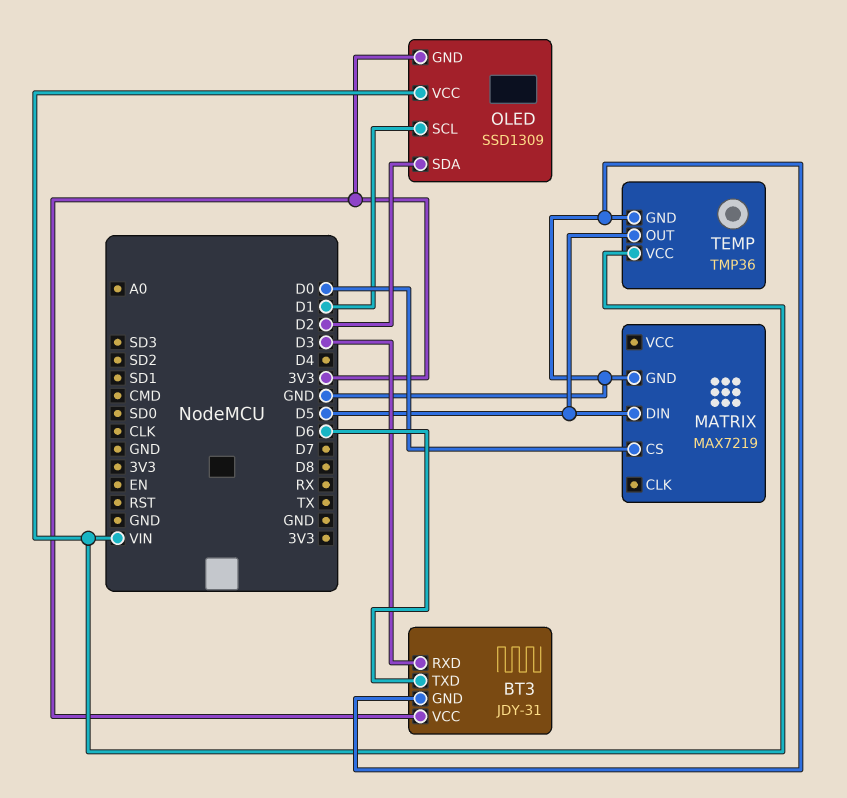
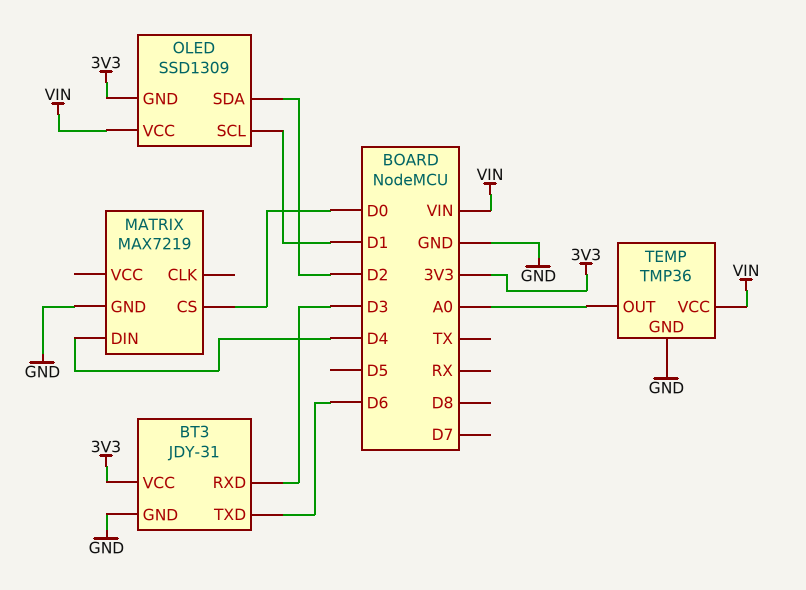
MATRIX pin DIN: D5 -> D4
TEMP pin OUT: D5 -> A0

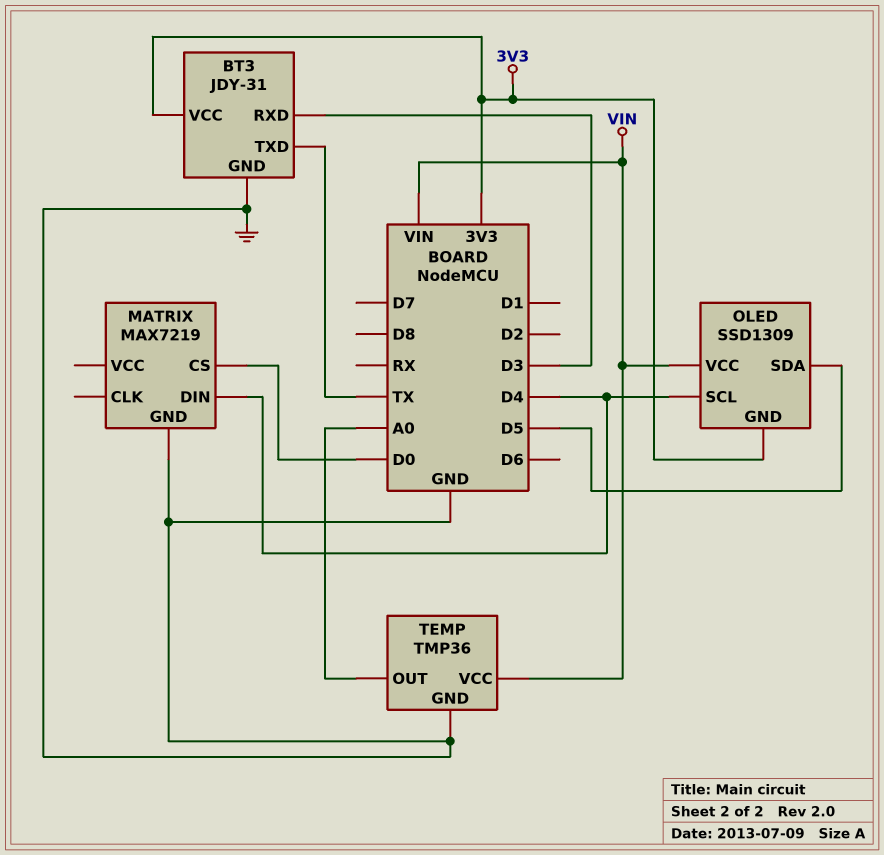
BT3 pin TXD: D6 -> TX
OLED pin SCL: D1 -> D4
OLED pin SDA: D2 -> D5

